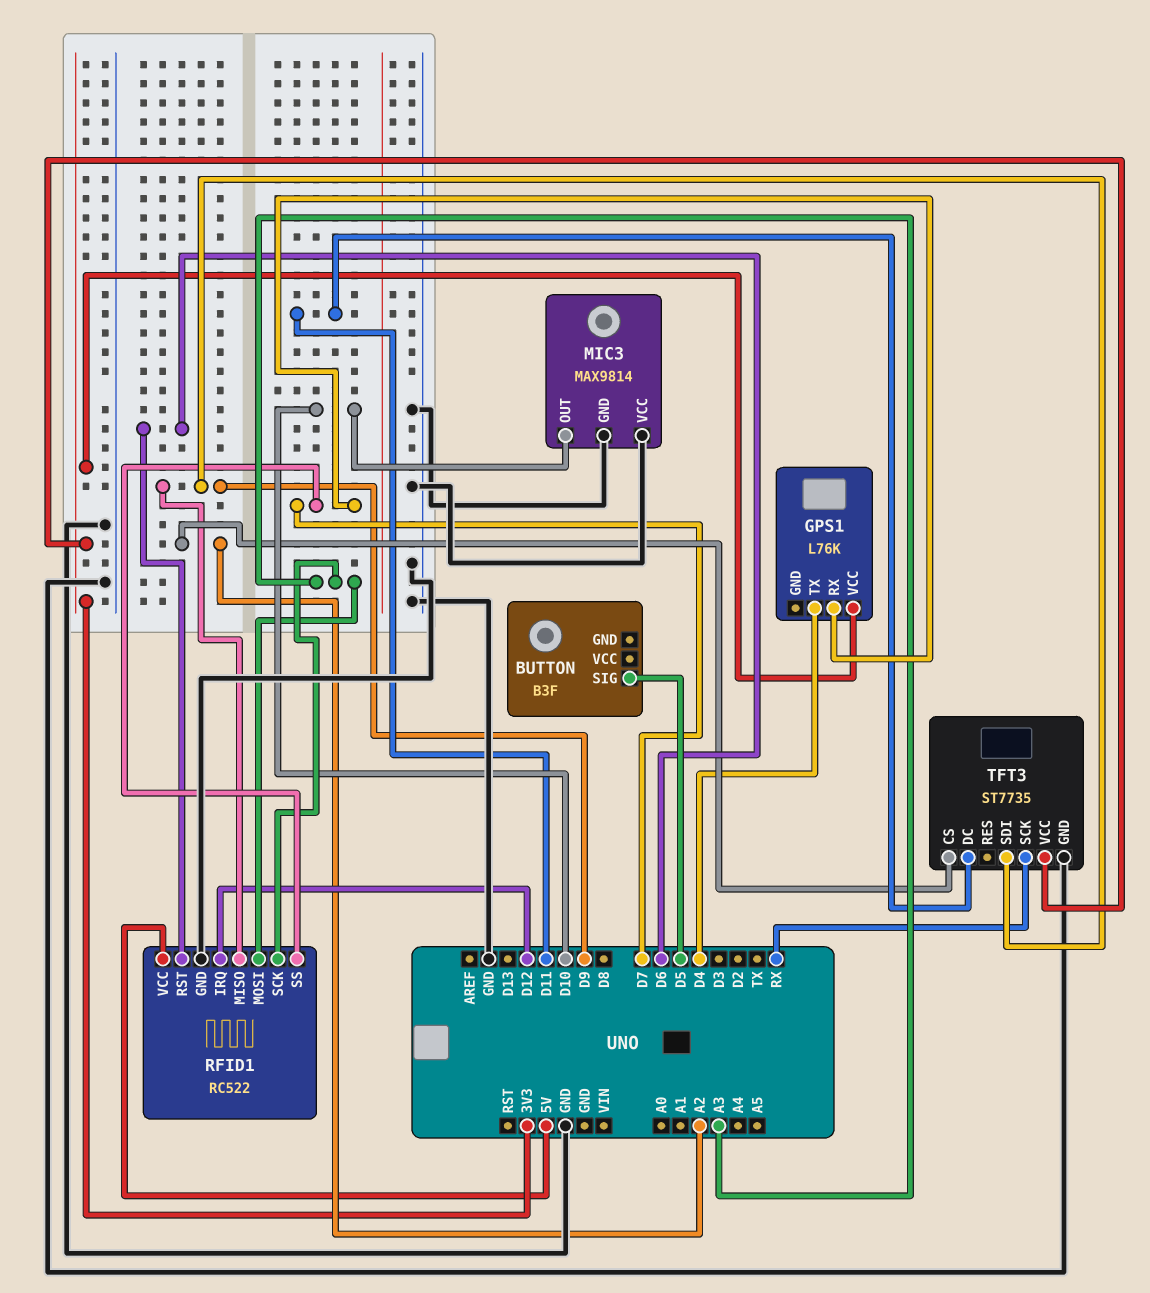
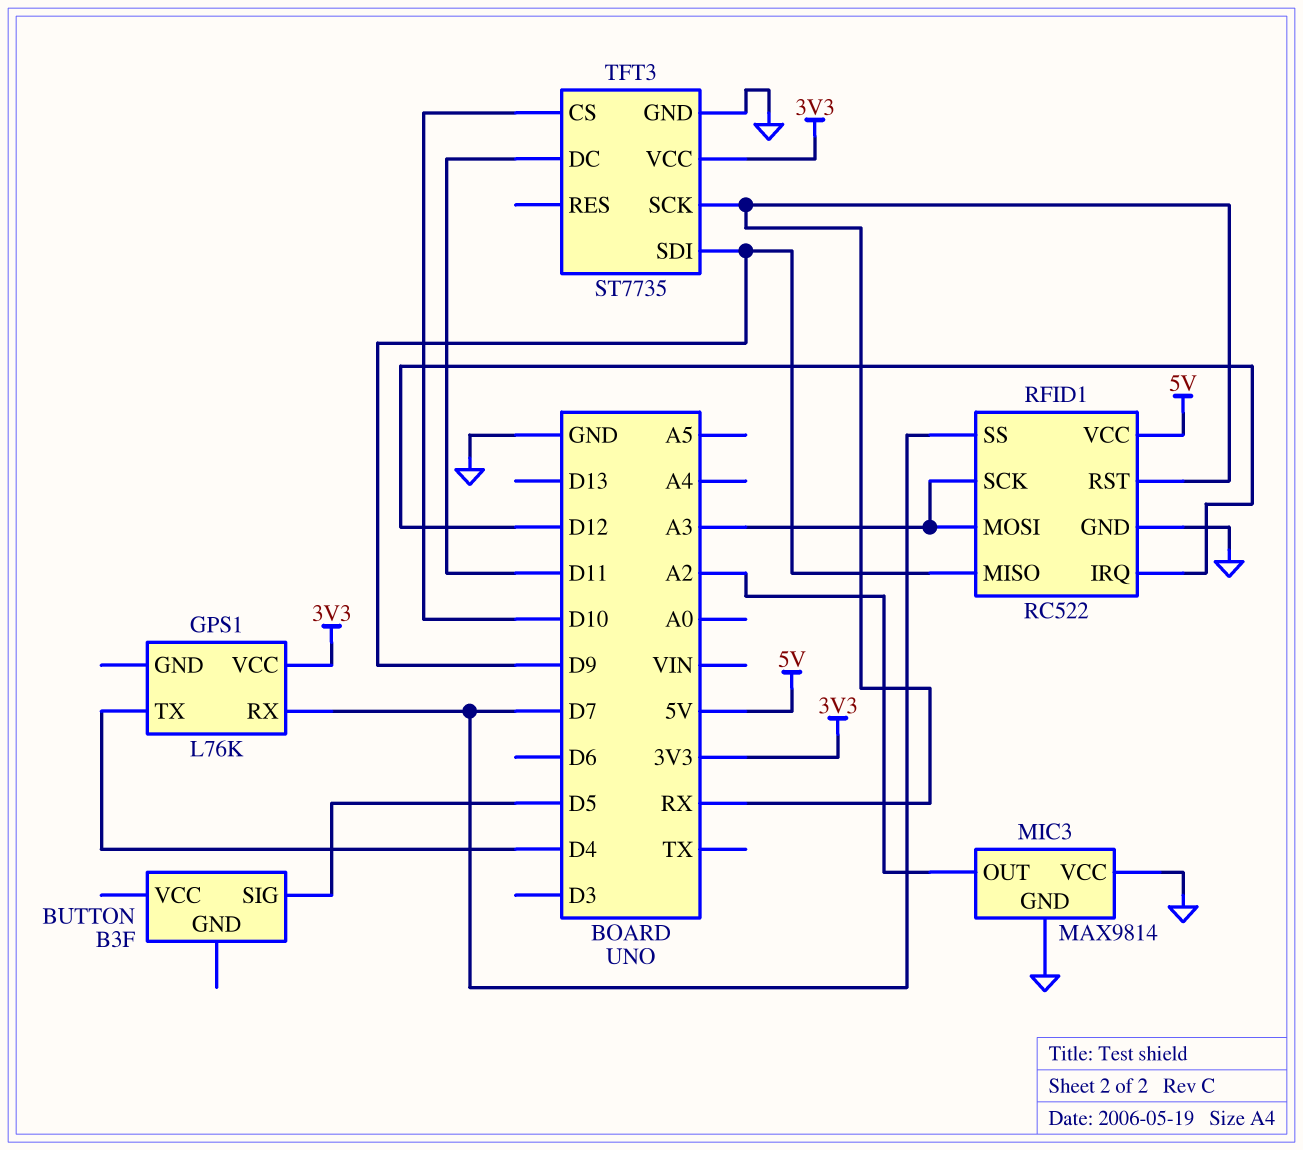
MIC3 pin OUT: D10 -> A2
RFID1 pin RST: D6 -> RX
TFT3 pin CS: A2 -> D10

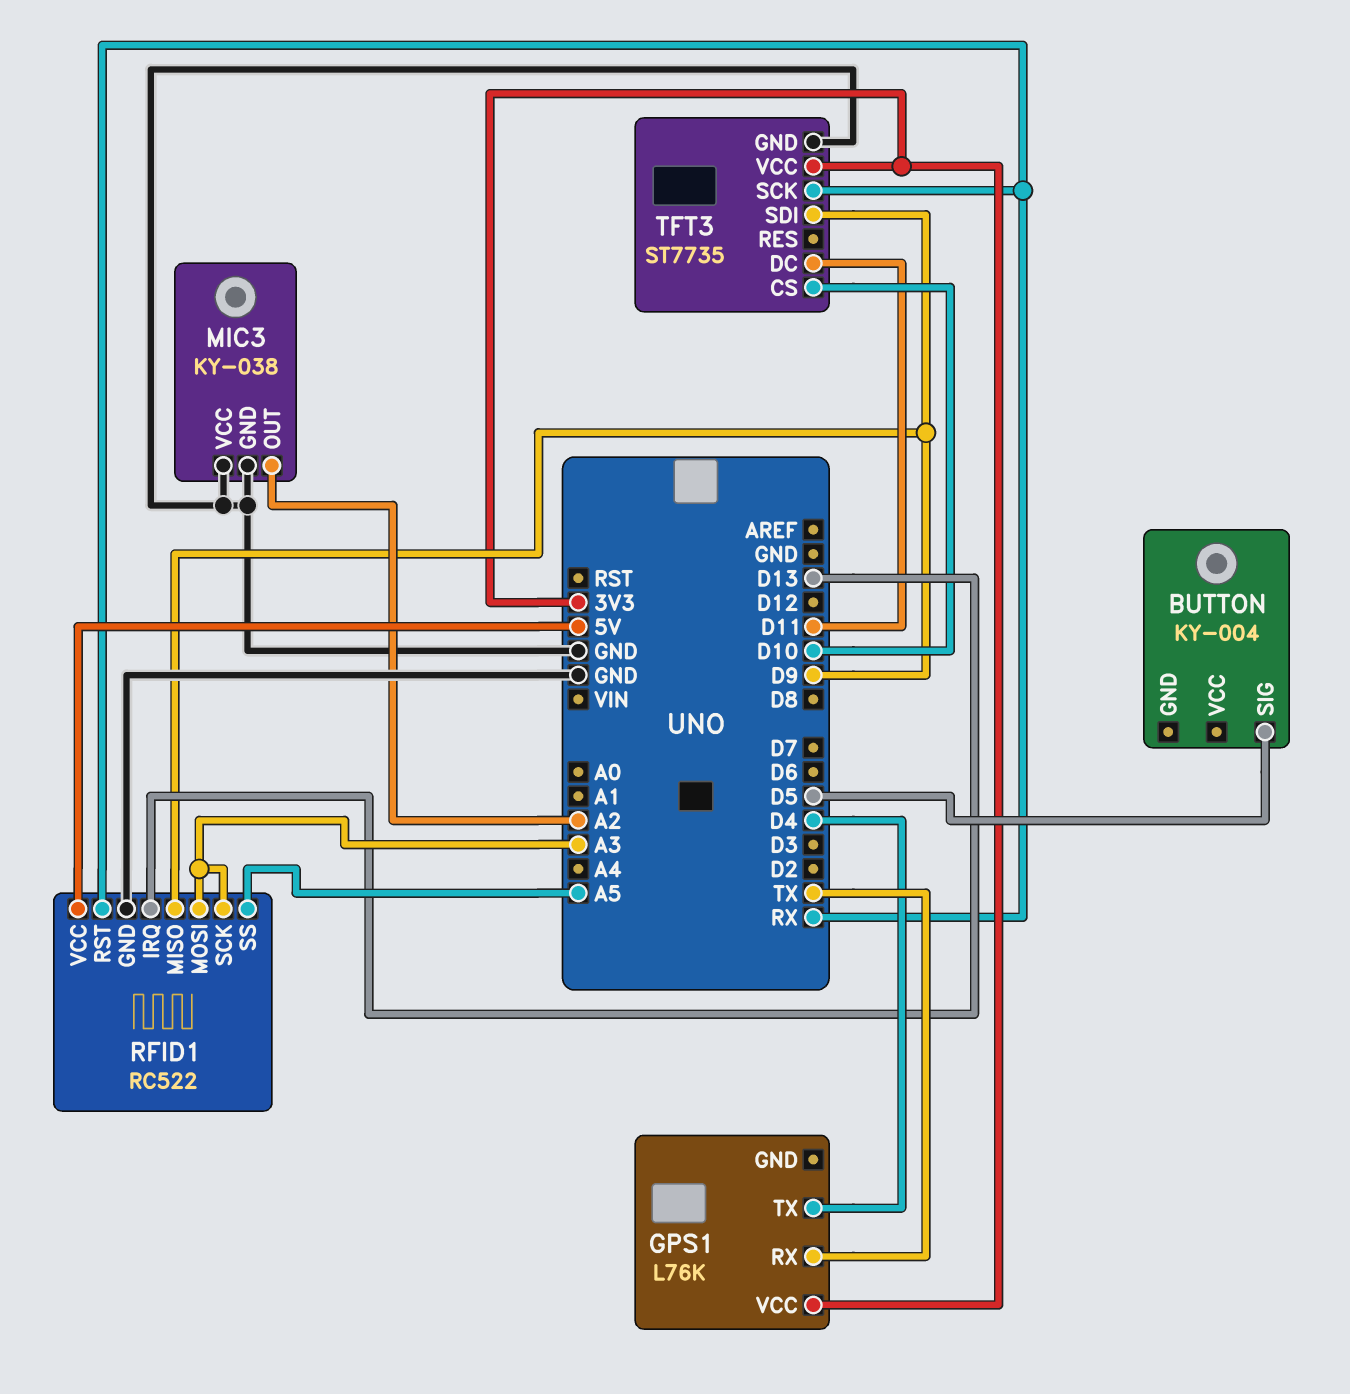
BUTTON: B3F -> KY-004
GPS1 pin RX: D7 -> TX
MIC3: MAX9814 -> KY-038
RFID1 pin IRQ: D12 -> D13
RFID1 pin SS: D7 -> A5

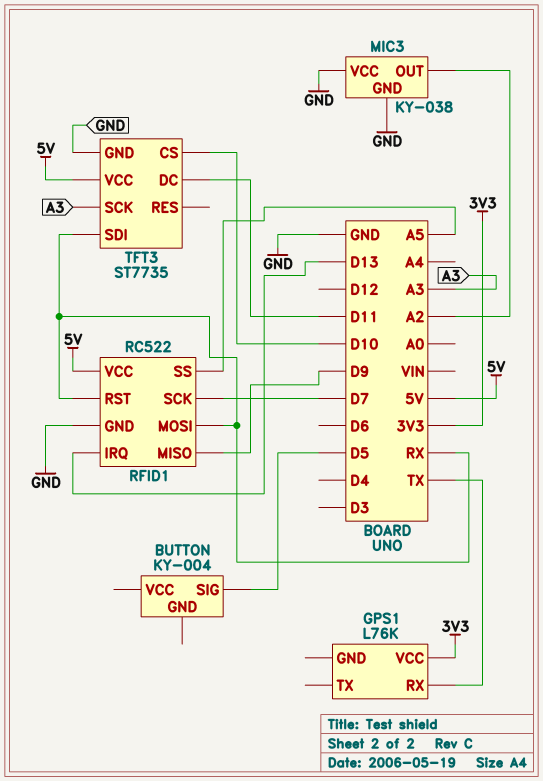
GPS1 pin TX: D4 -> none
RFID1 pin MOSI: A3 -> RX
RFID1 pin SCK: A3 -> D7
TFT3 pin SCK: RX -> A3
TFT3 pin SDI: D9 -> RX
TFT3 pin VCC: 3V3 -> 5V

